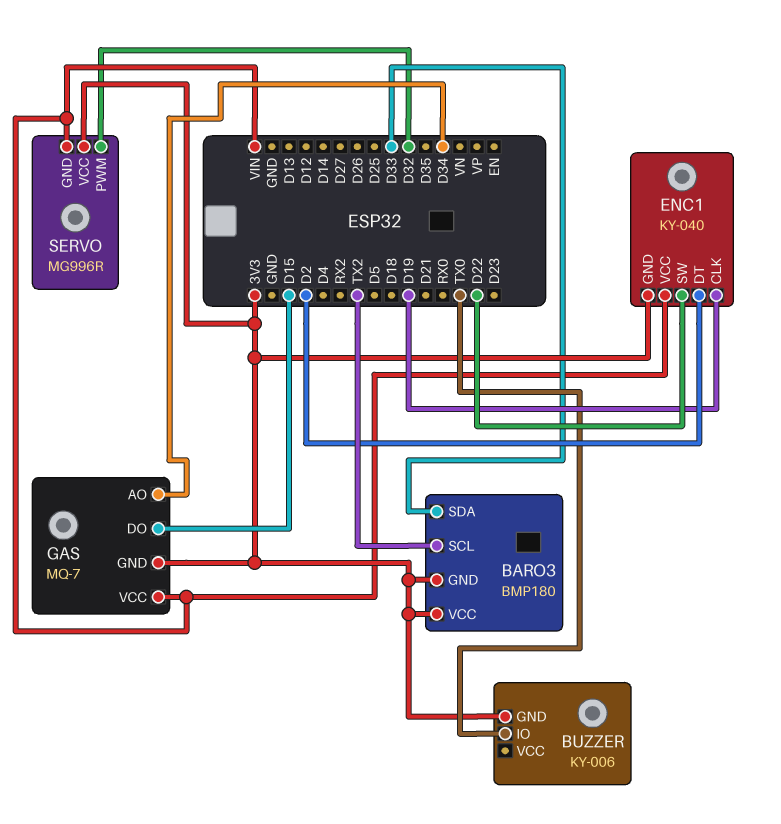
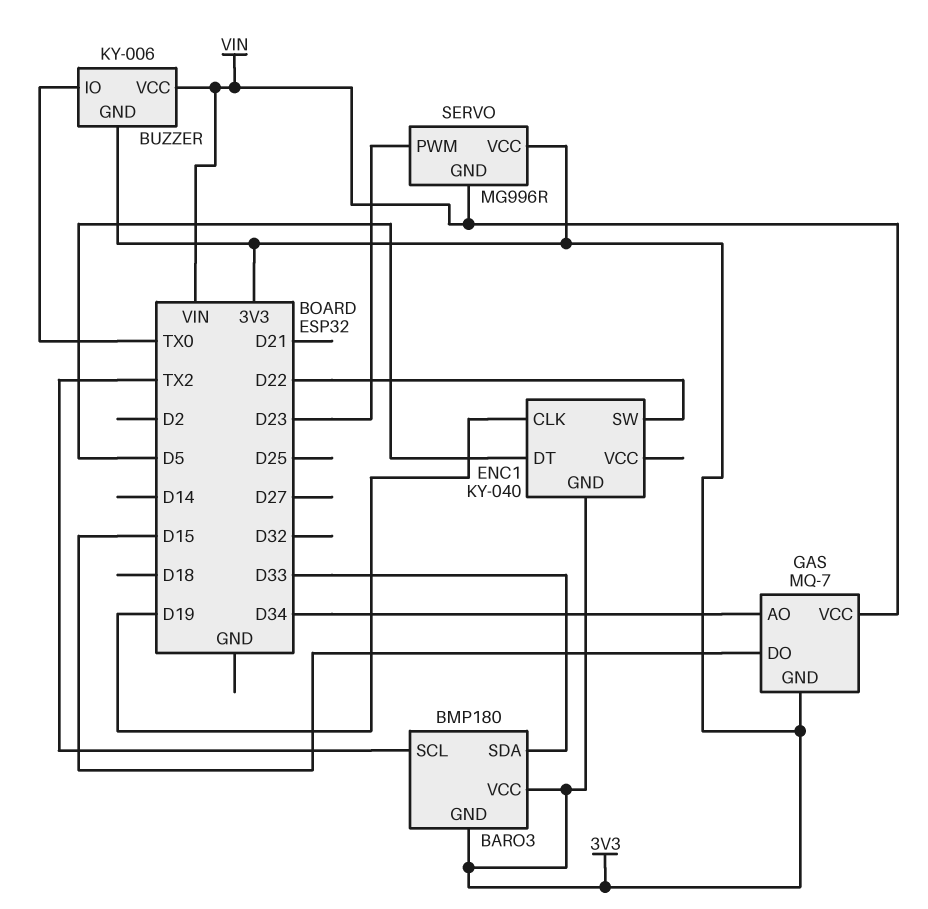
BUZZER pin VCC: none -> VIN
ENC1 pin DT: D2 -> D5
ENC1 pin VCC: VIN -> none
SERVO pin PWM: D32 -> D23

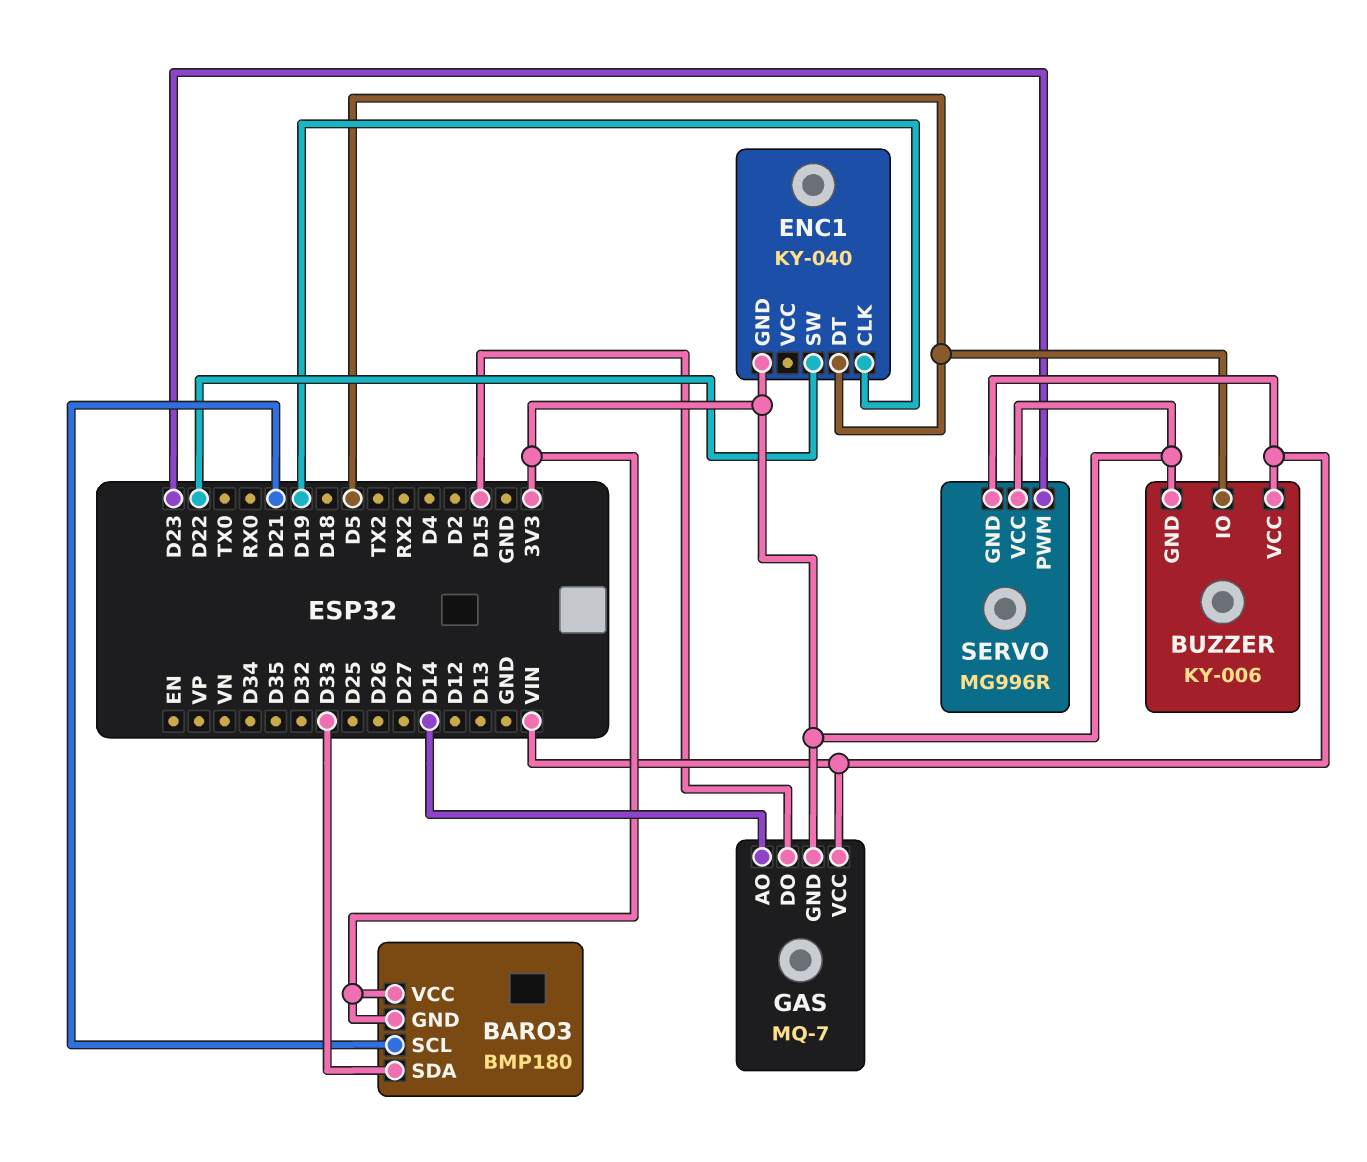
BARO3 pin SCL: TX2 -> D21
BUZZER pin IO: TX0 -> D5
GAS pin AO: D34 -> D14

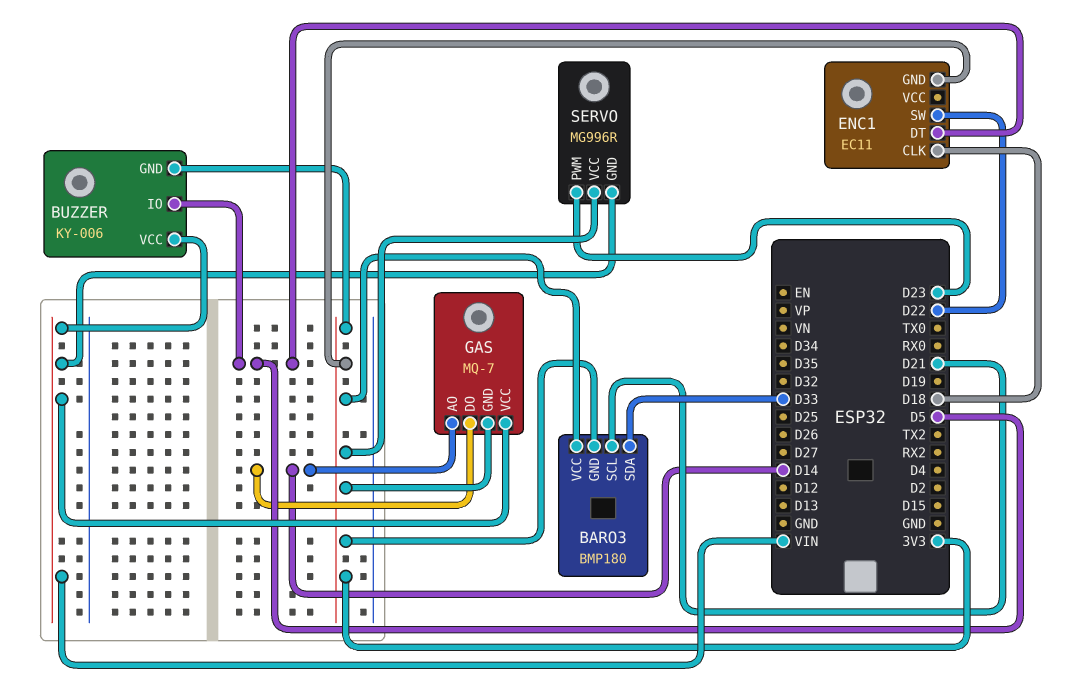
ENC1: KY-040 -> EC11
ENC1 pin CLK: D19 -> D18
GAS pin DO: D15 -> D14

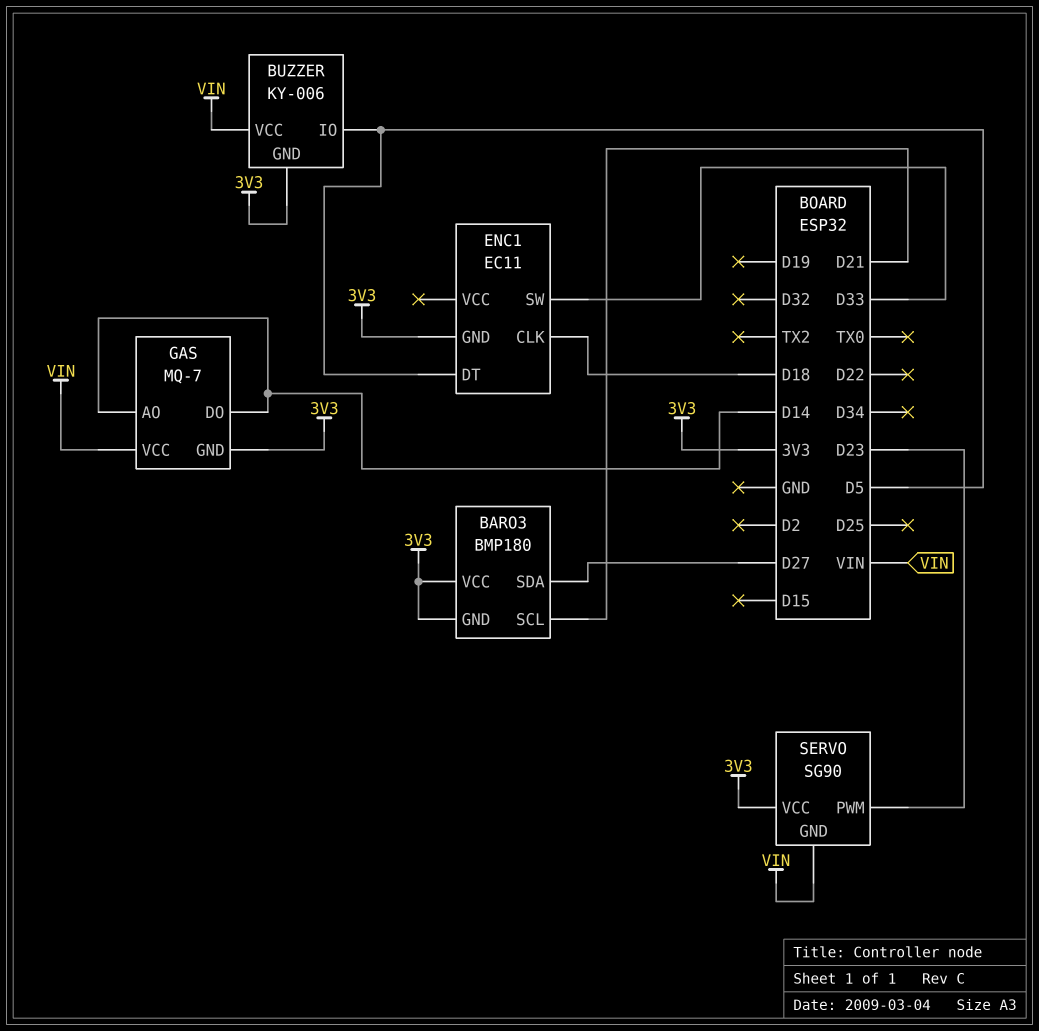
BARO3 pin SDA: D33 -> D27
ENC1 pin SW: D22 -> D33
SERVO: MG996R -> SG90

